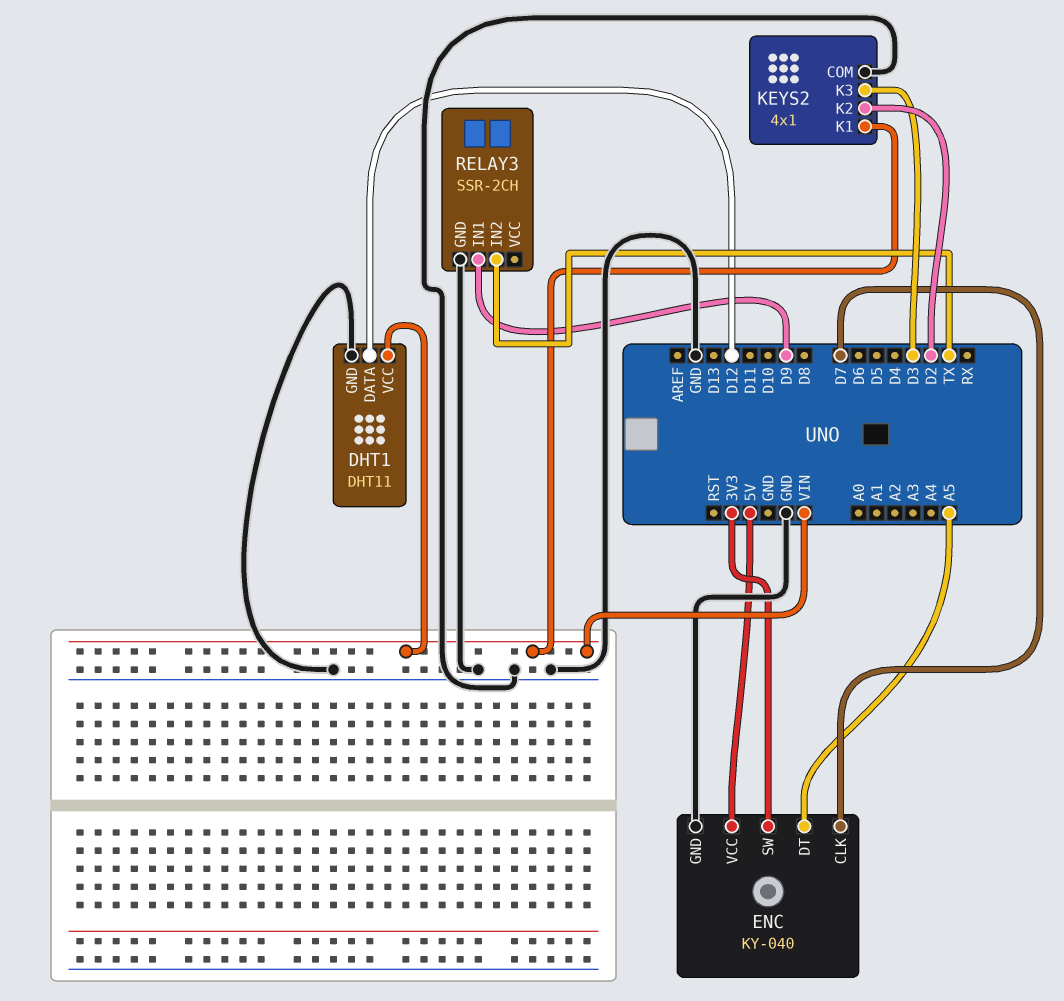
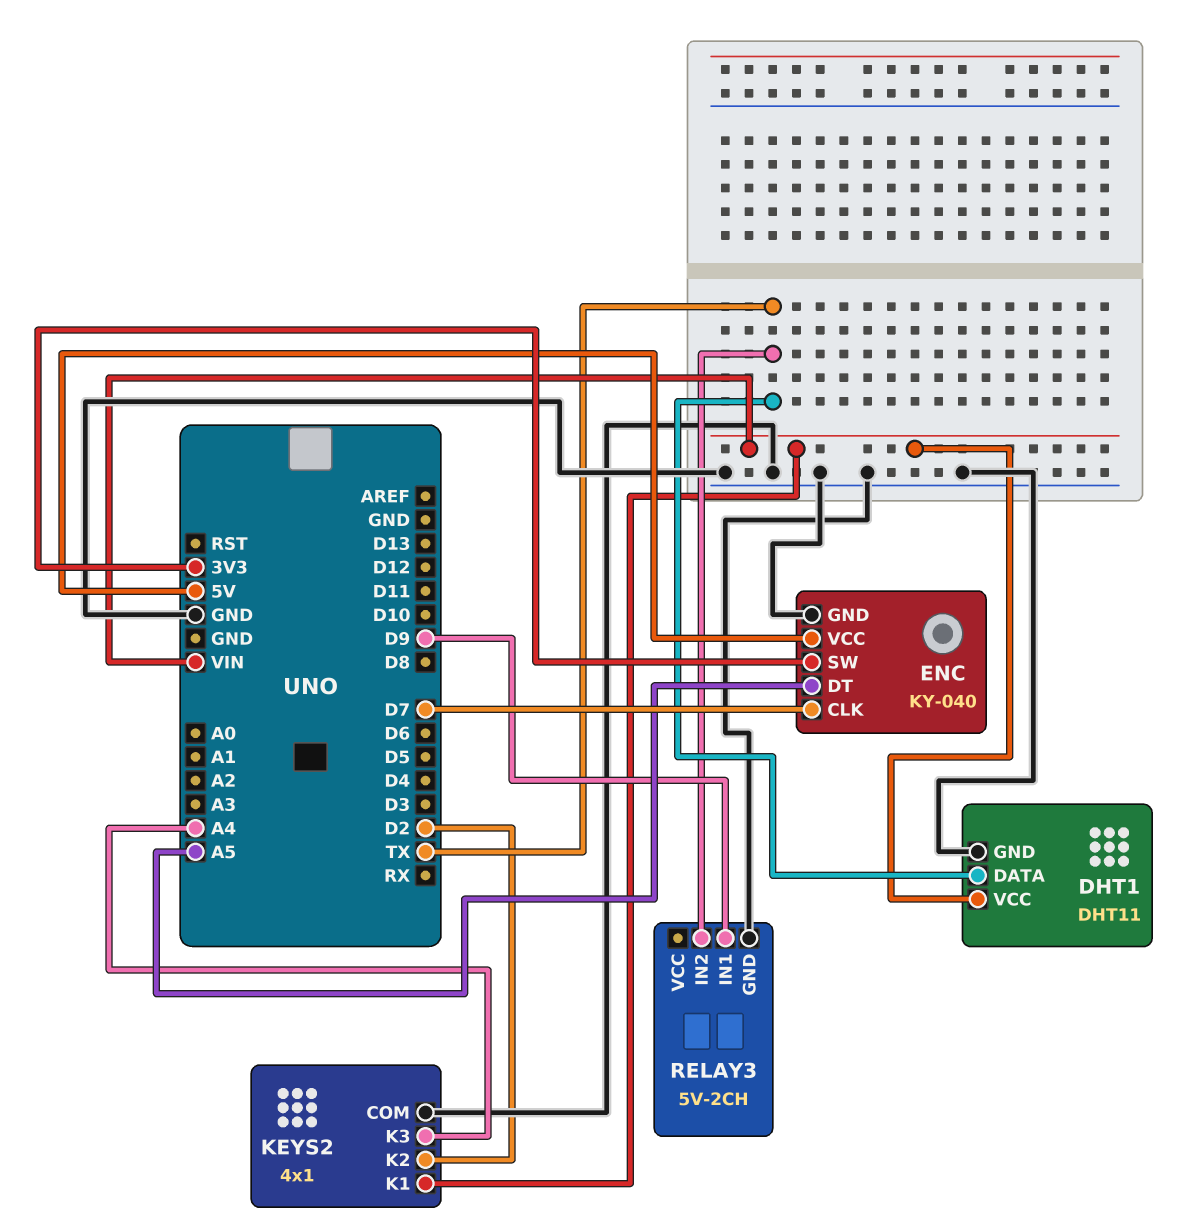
DHT1 pin DATA: D12 -> TX
KEYS2 pin K3: D3 -> A4
RELAY3: SSR-2CH -> 5V-2CH

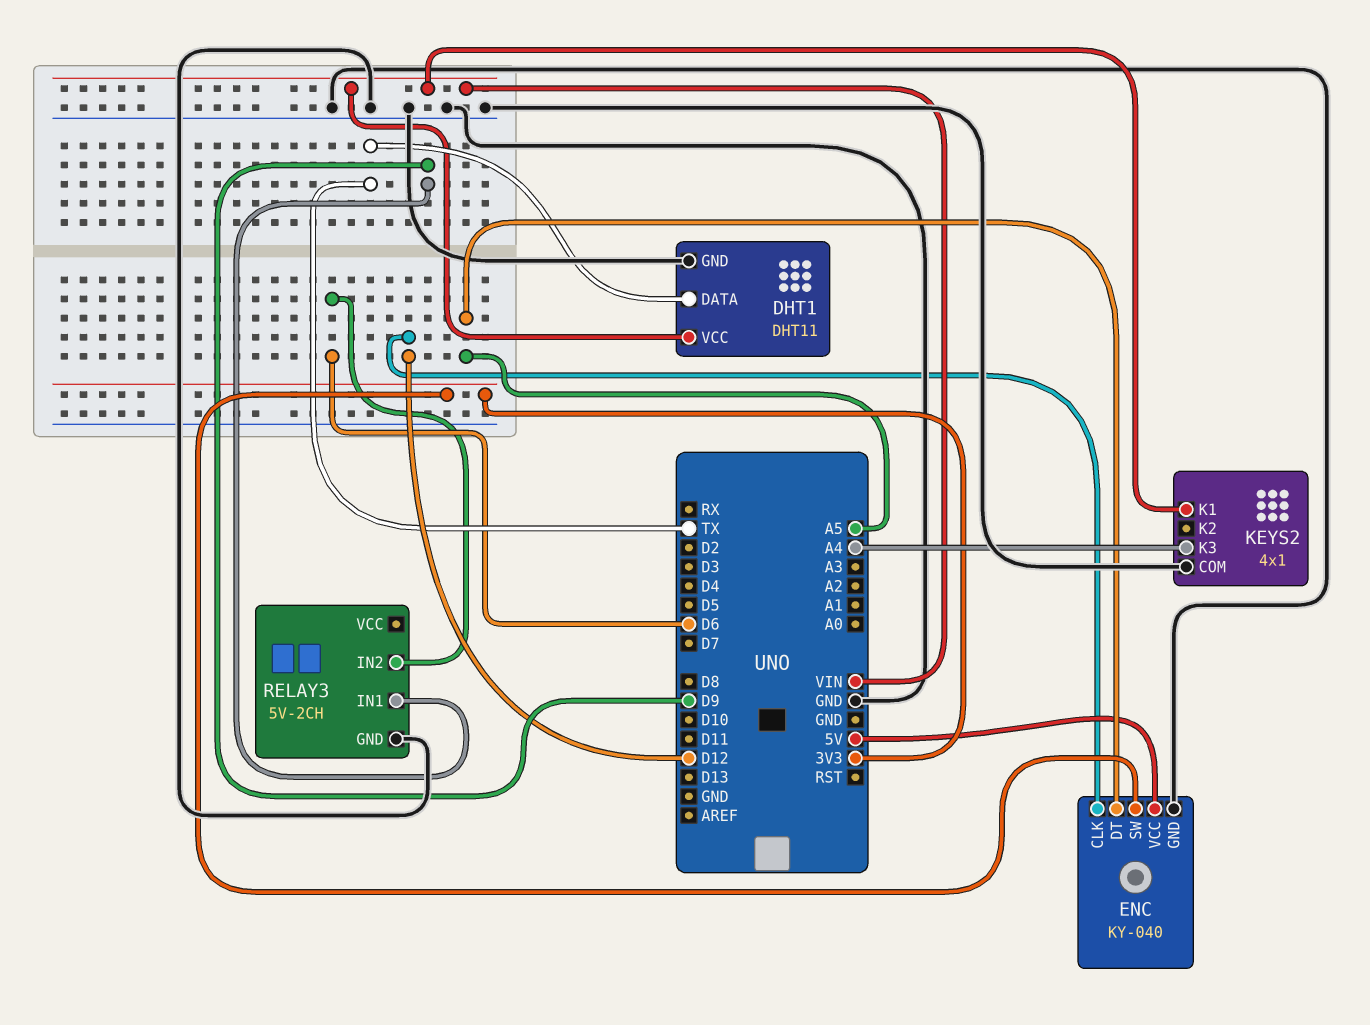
ENC pin CLK: D7 -> D12
KEYS2 pin K2: D2 -> none
RELAY3 pin IN2: TX -> D6

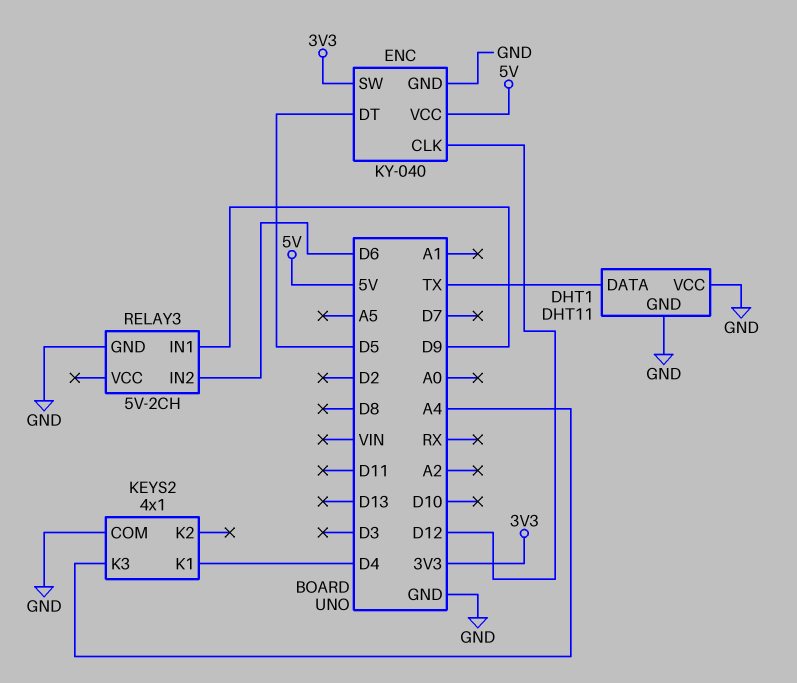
DHT1 pin VCC: VIN -> GND
ENC pin DT: A5 -> D5
KEYS2 pin K1: VIN -> D4

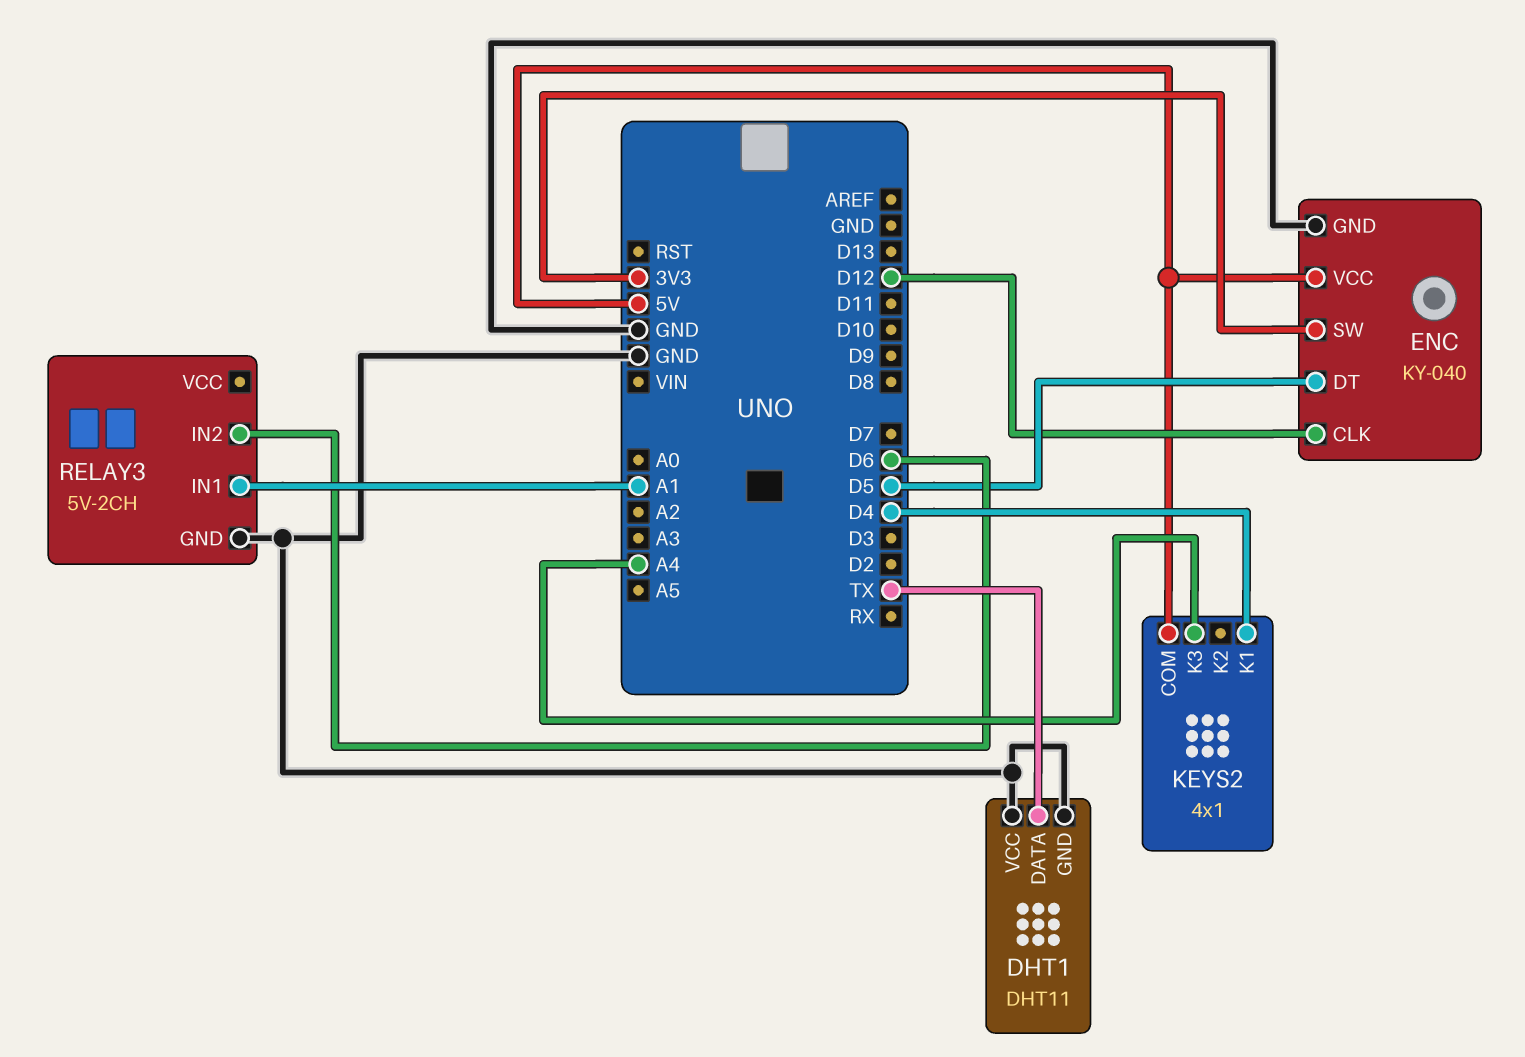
KEYS2 pin COM: GND -> 5V
RELAY3 pin IN1: D9 -> A1

